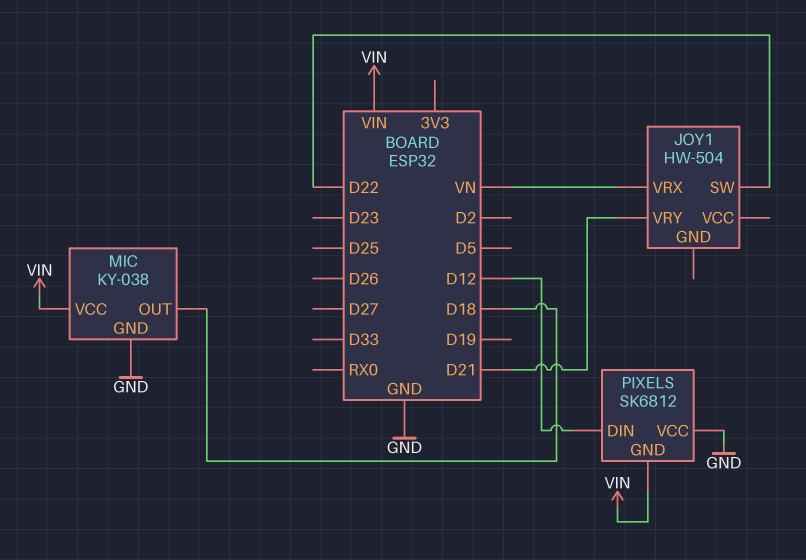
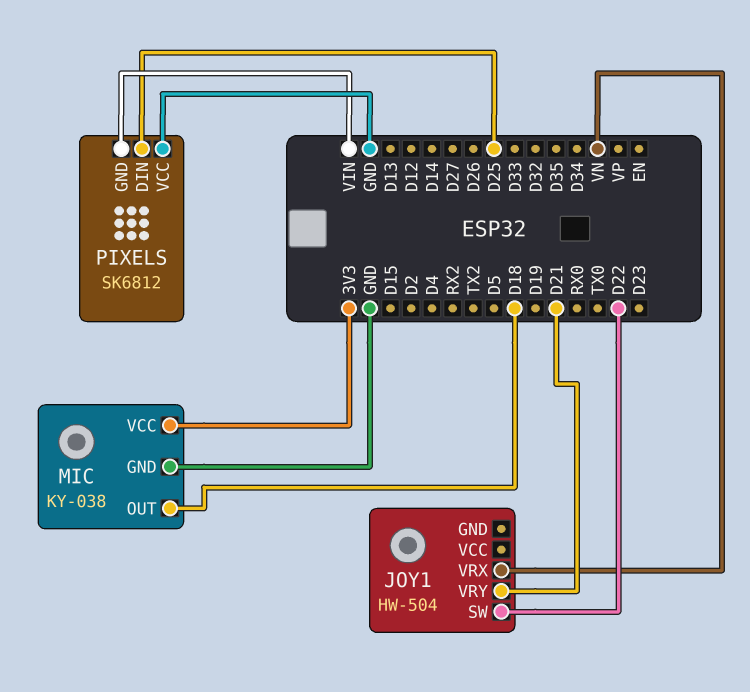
MIC pin VCC: VIN -> 3V3
PIXELS pin DIN: D12 -> D25

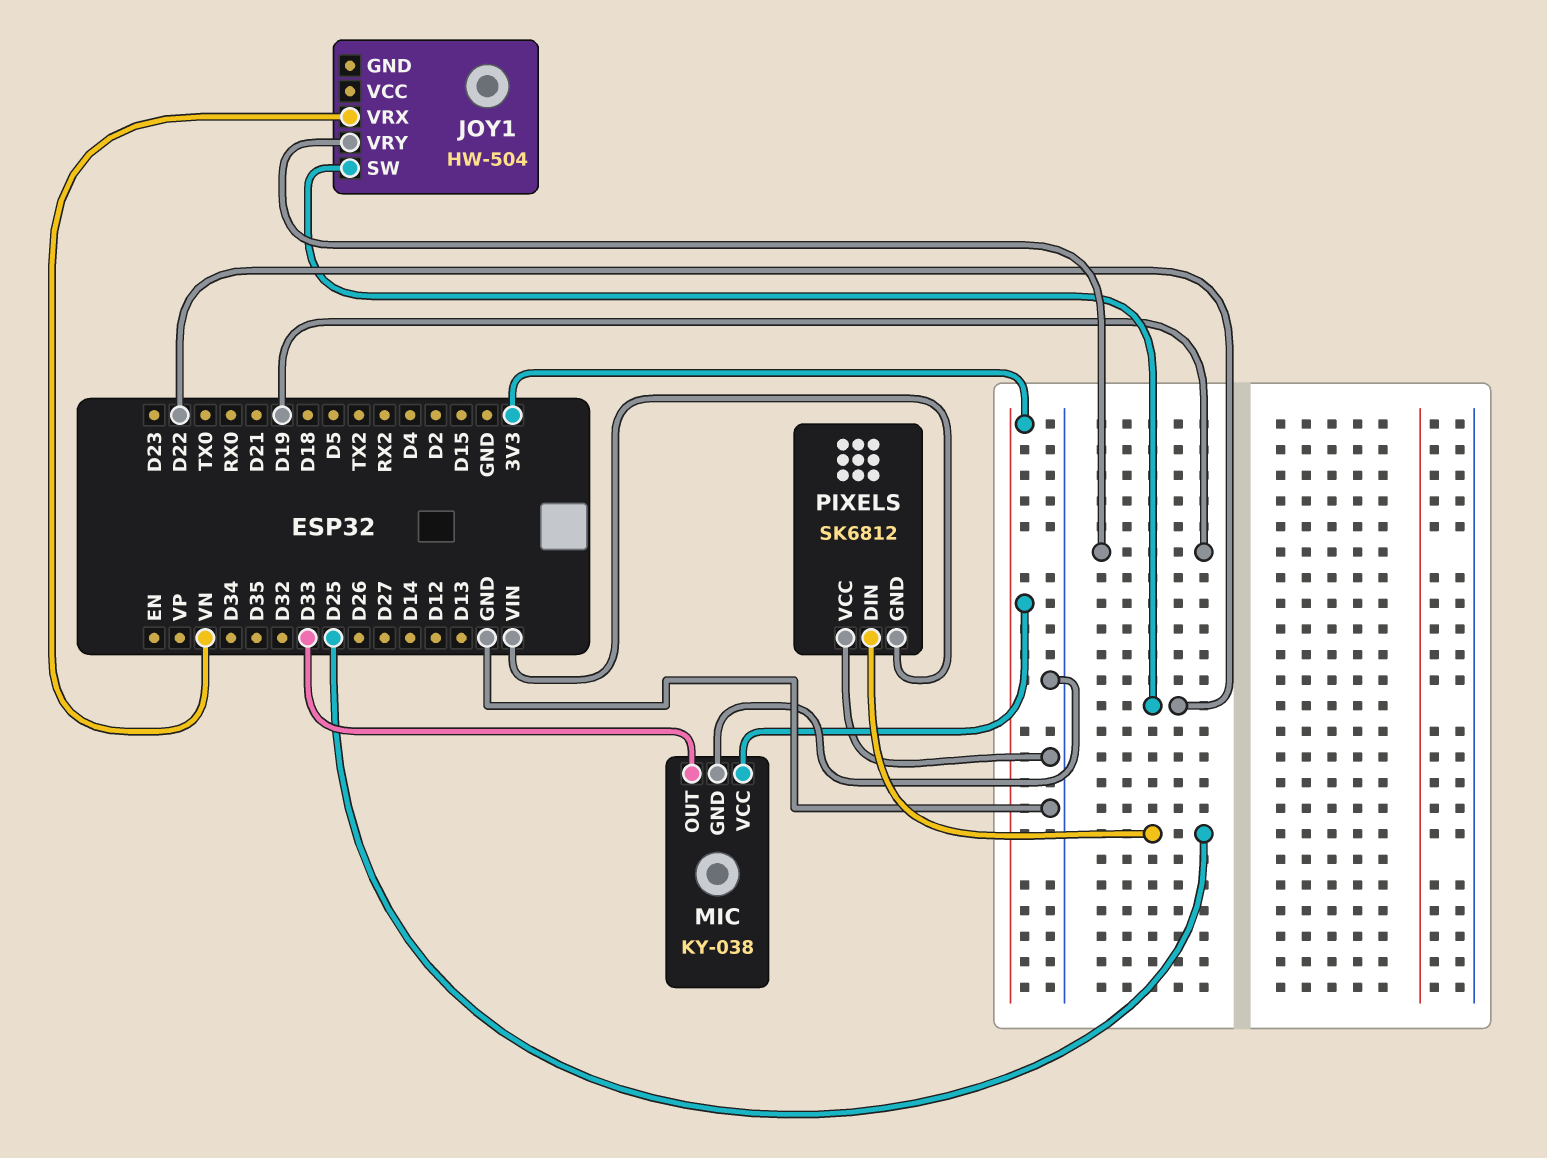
JOY1 pin VRY: D21 -> D19
MIC pin OUT: D18 -> D33

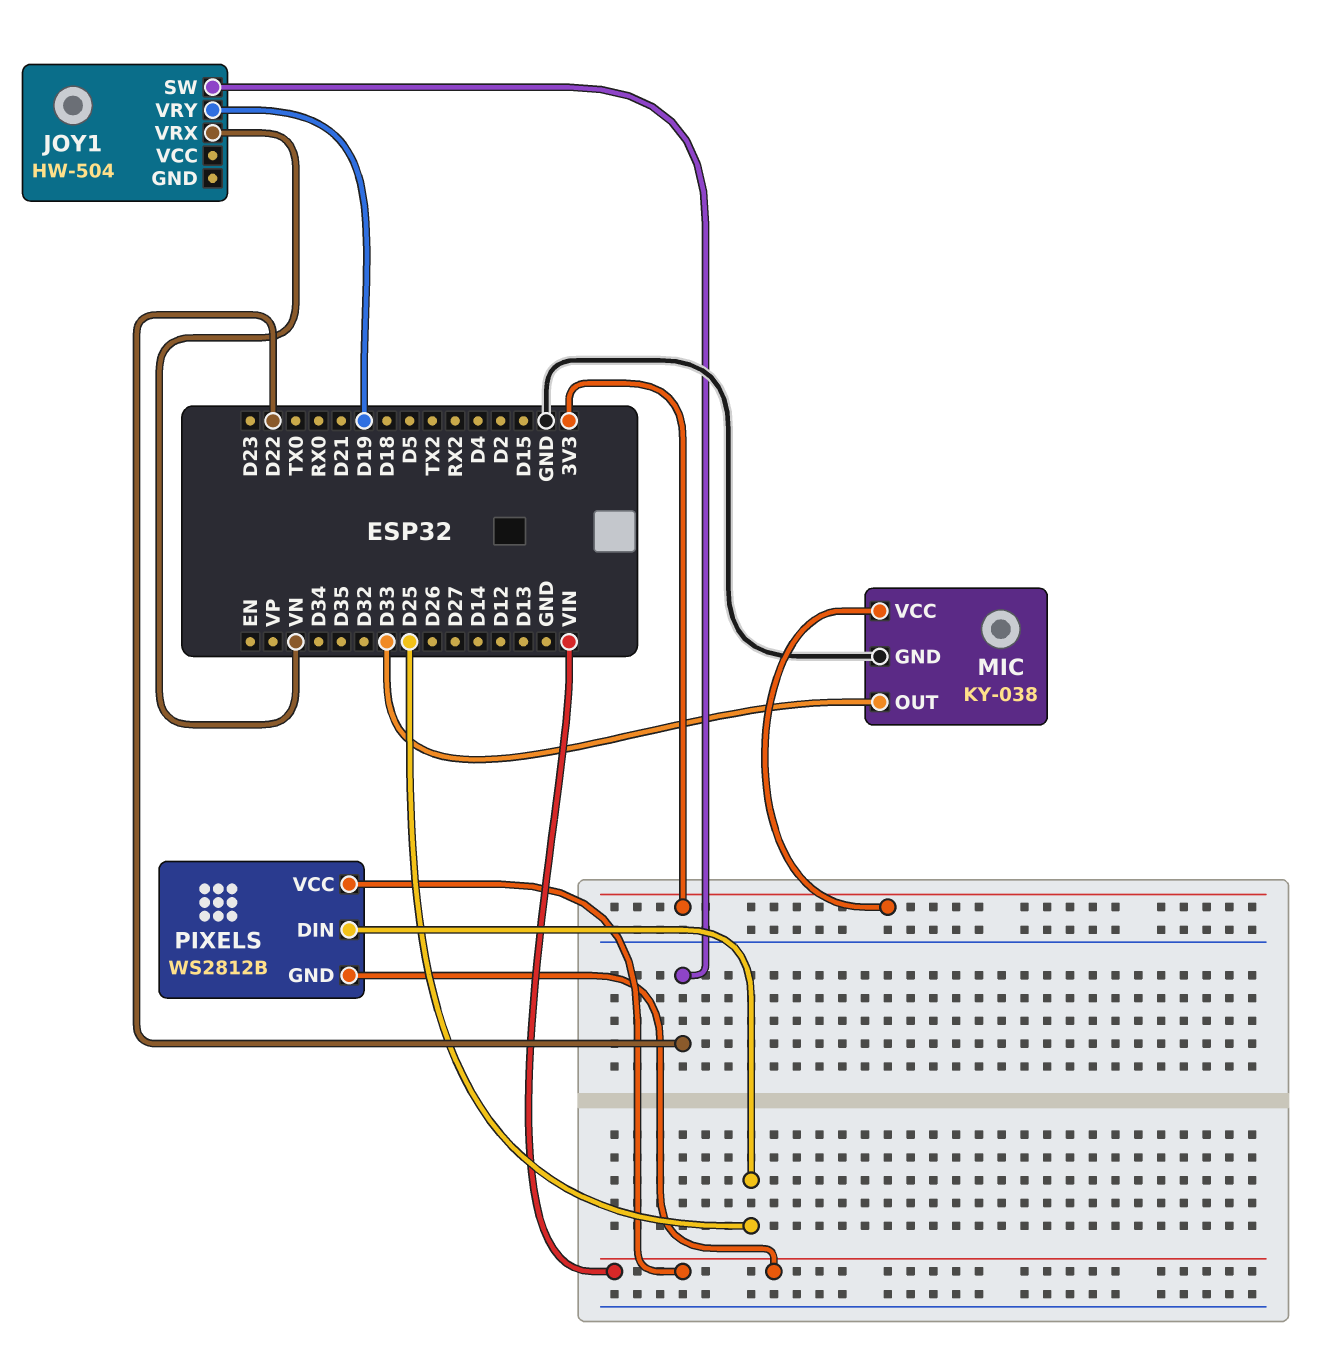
PIXELS: SK6812 -> WS2812B
PIXELS pin VCC: GND -> VIN

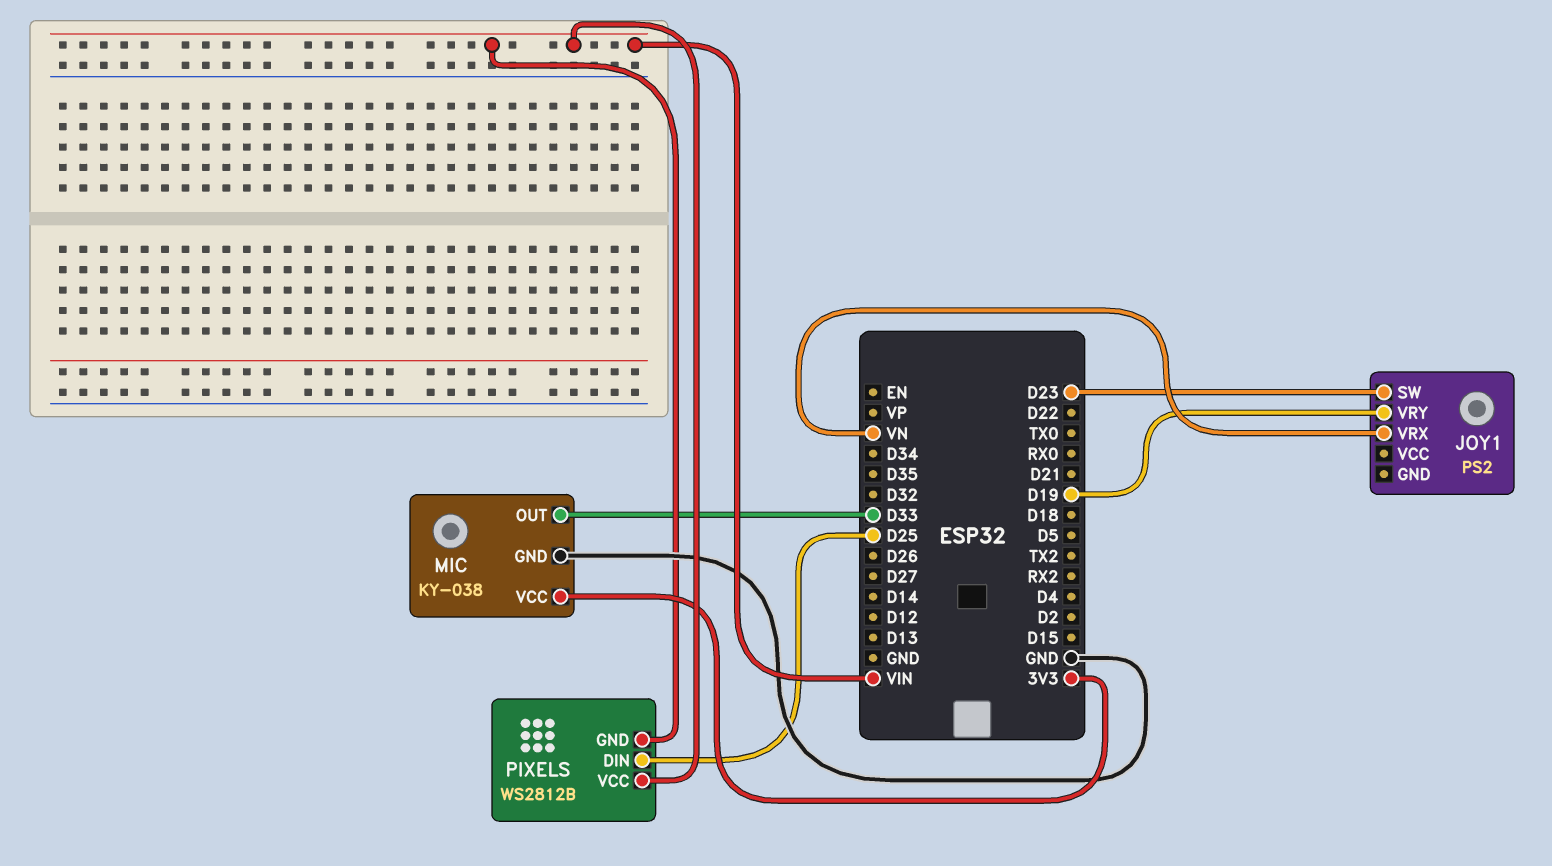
JOY1: HW-504 -> PS2
JOY1 pin SW: D22 -> D23

